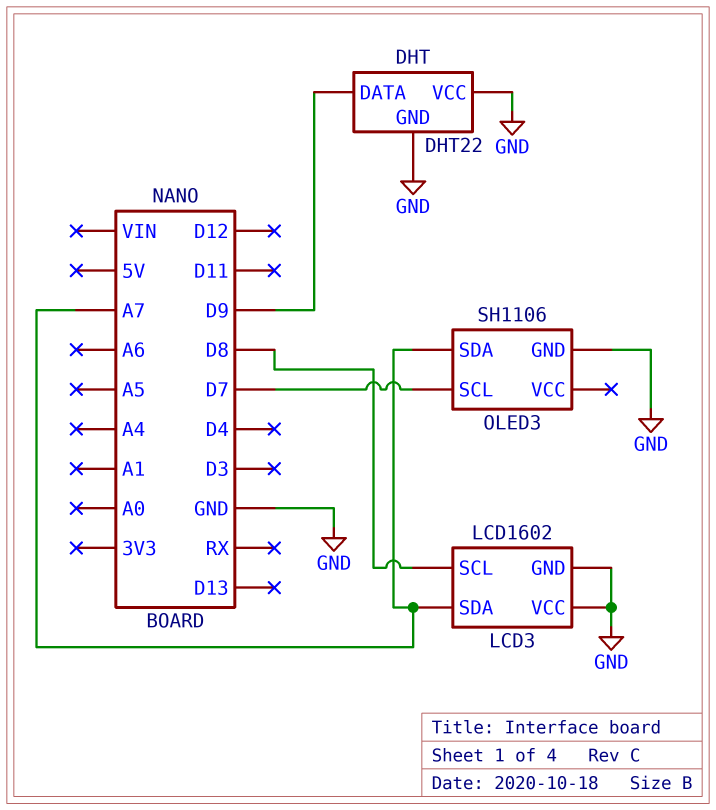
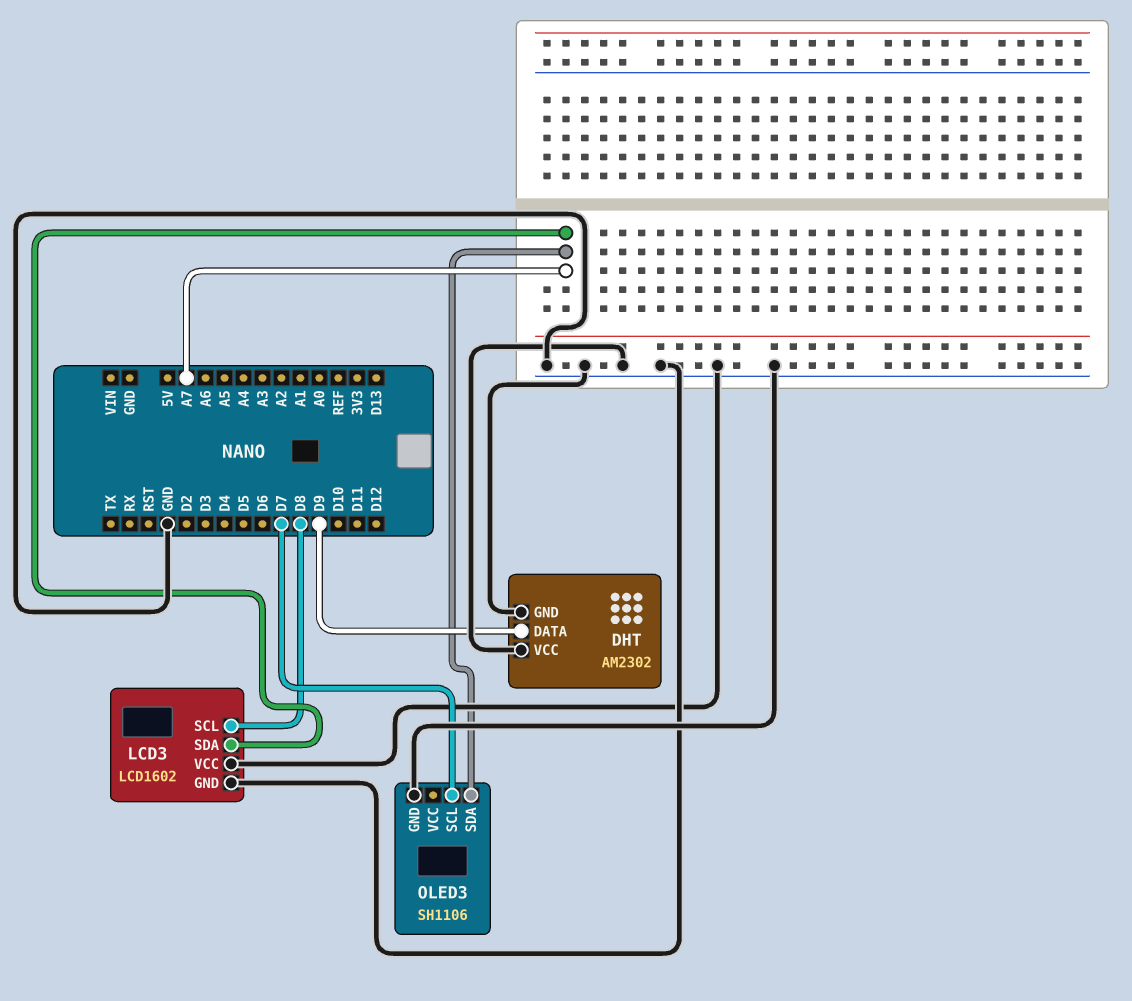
DHT: DHT22 -> AM2302

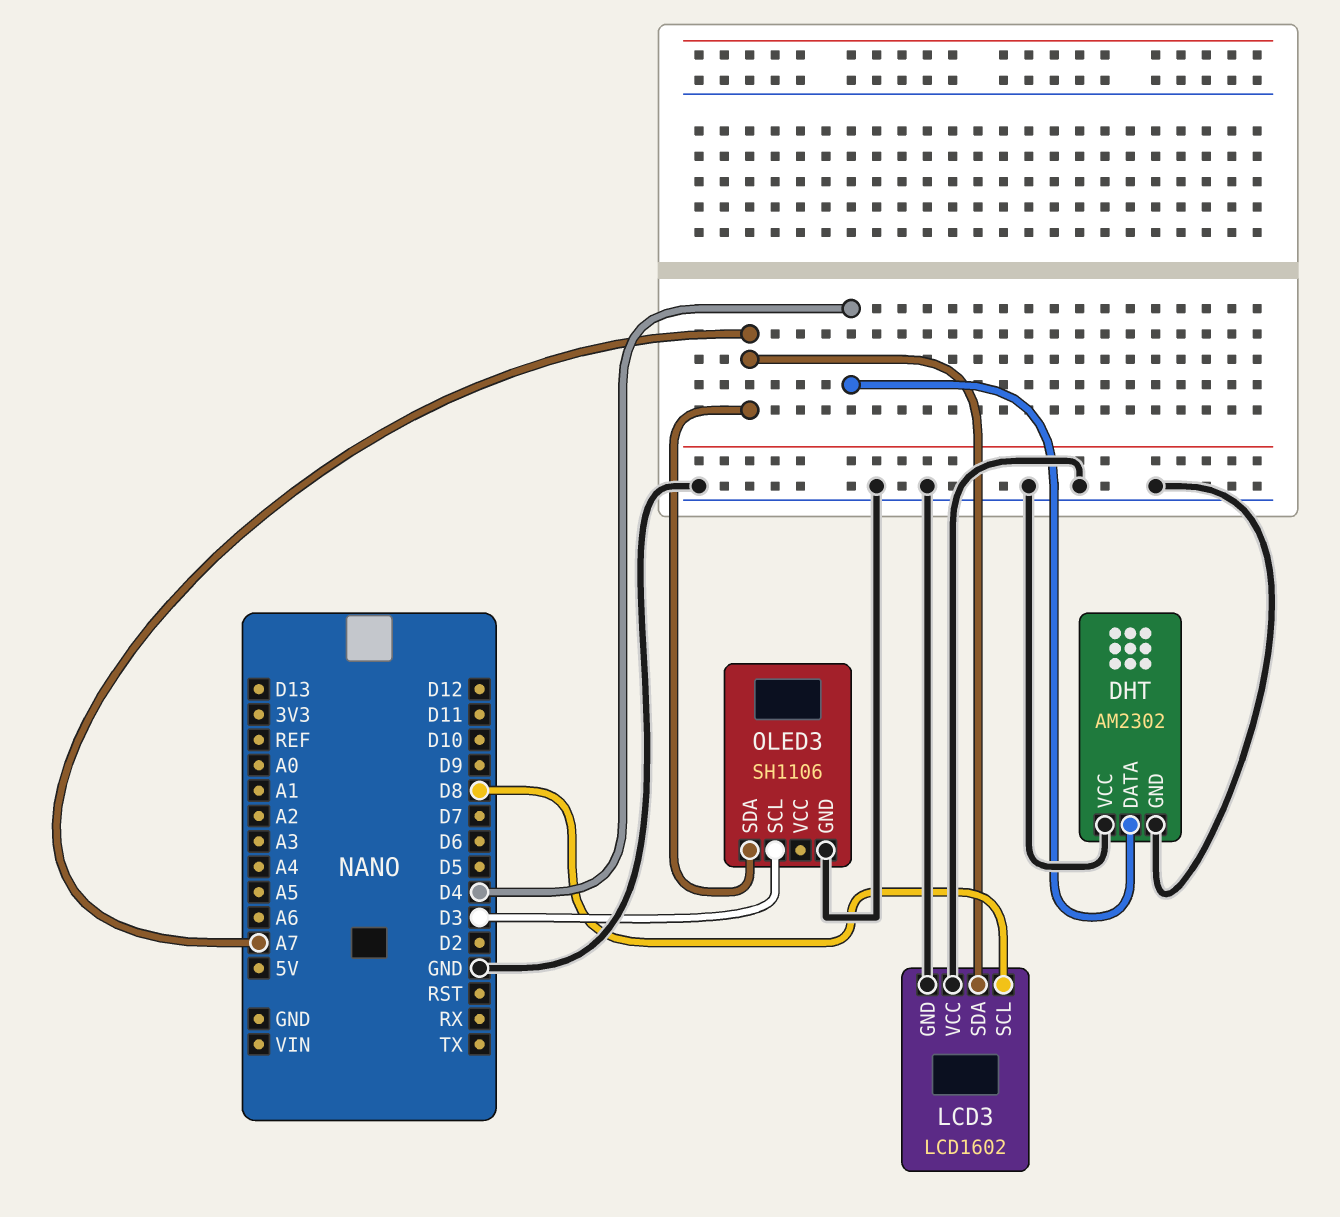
DHT pin DATA: D9 -> D4
OLED3 pin SCL: D7 -> D3

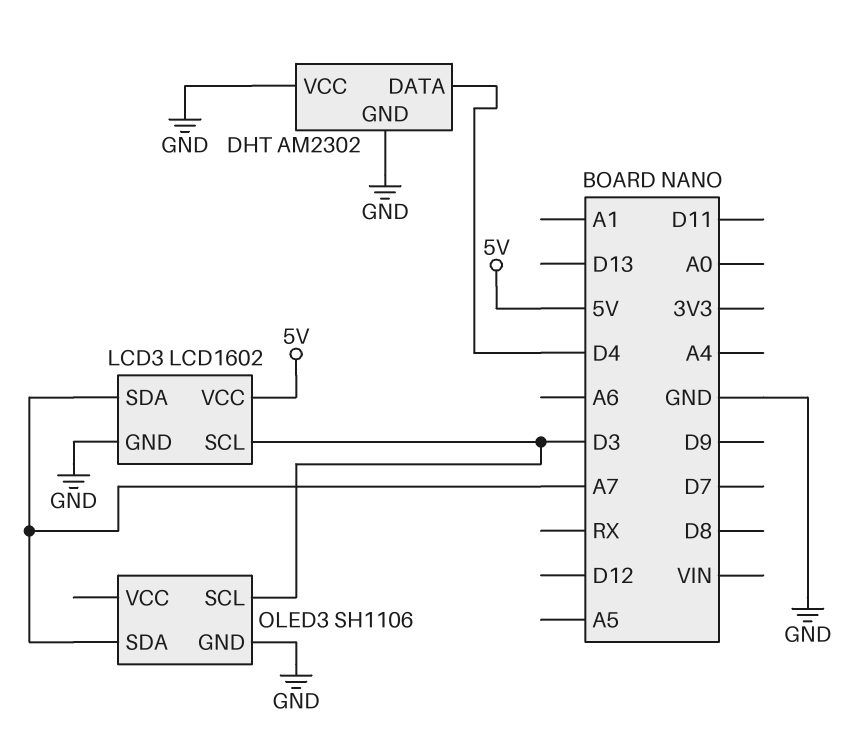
LCD3 pin SCL: D8 -> D3
LCD3 pin VCC: GND -> 5V

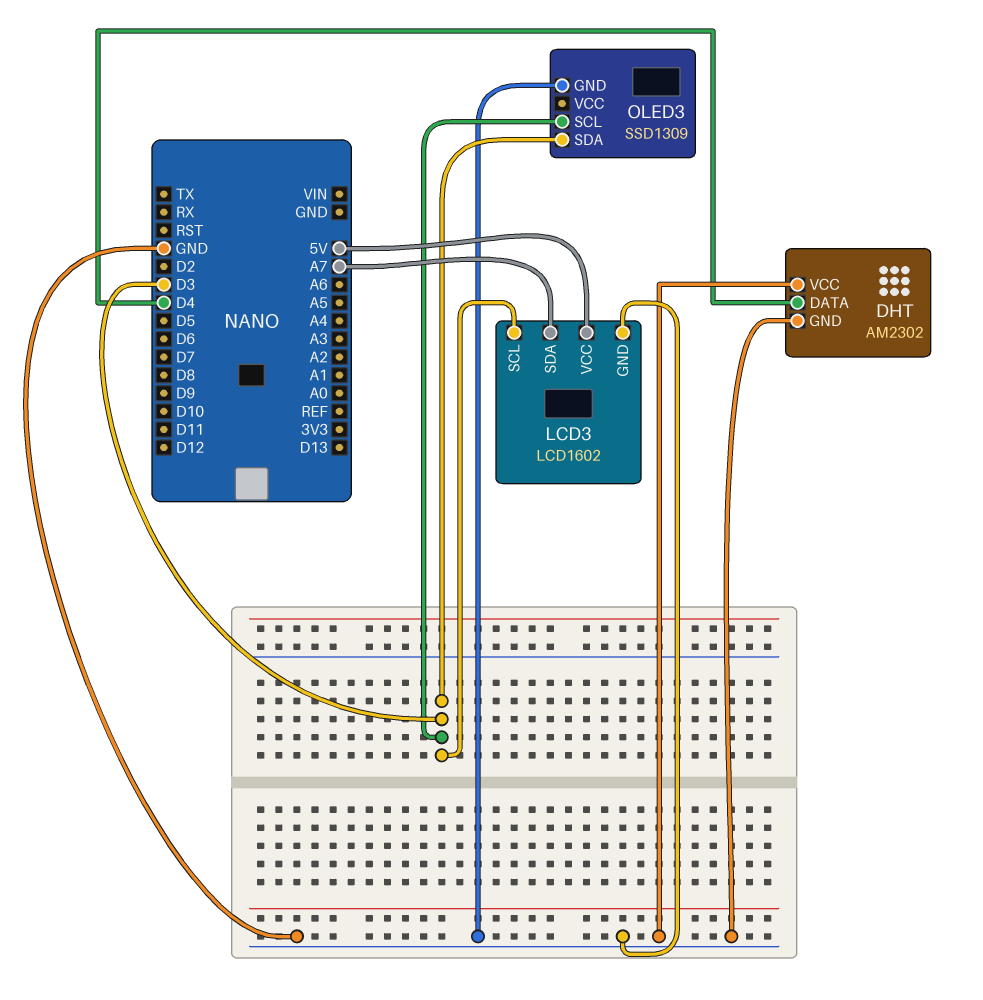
OLED3: SH1106 -> SSD1309
OLED3 pin SDA: A7 -> D3

